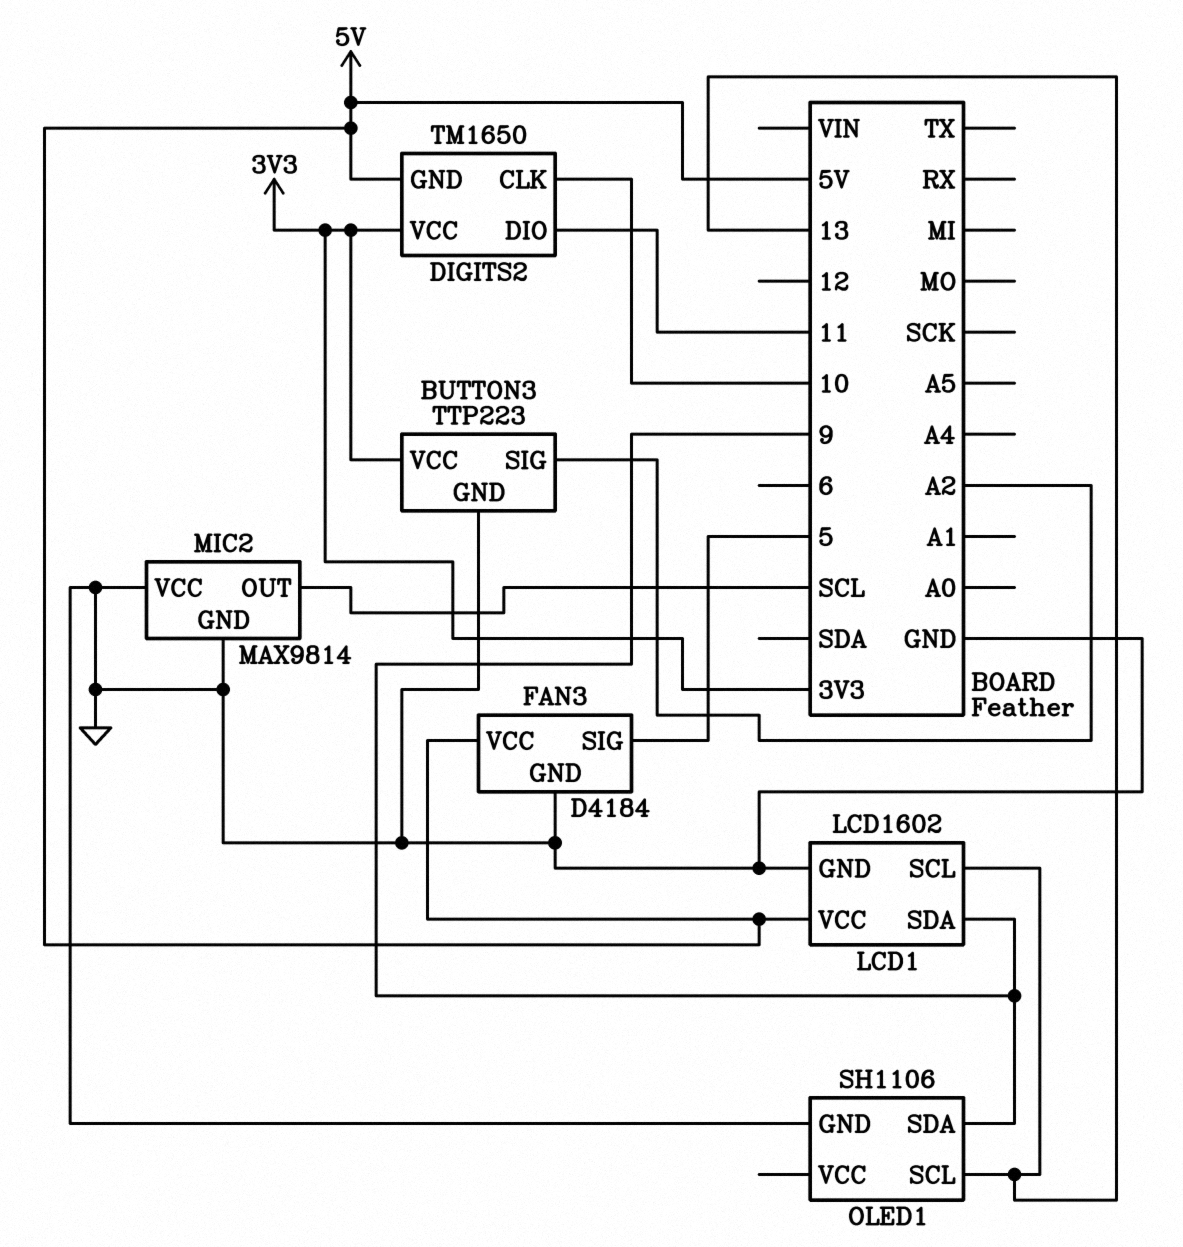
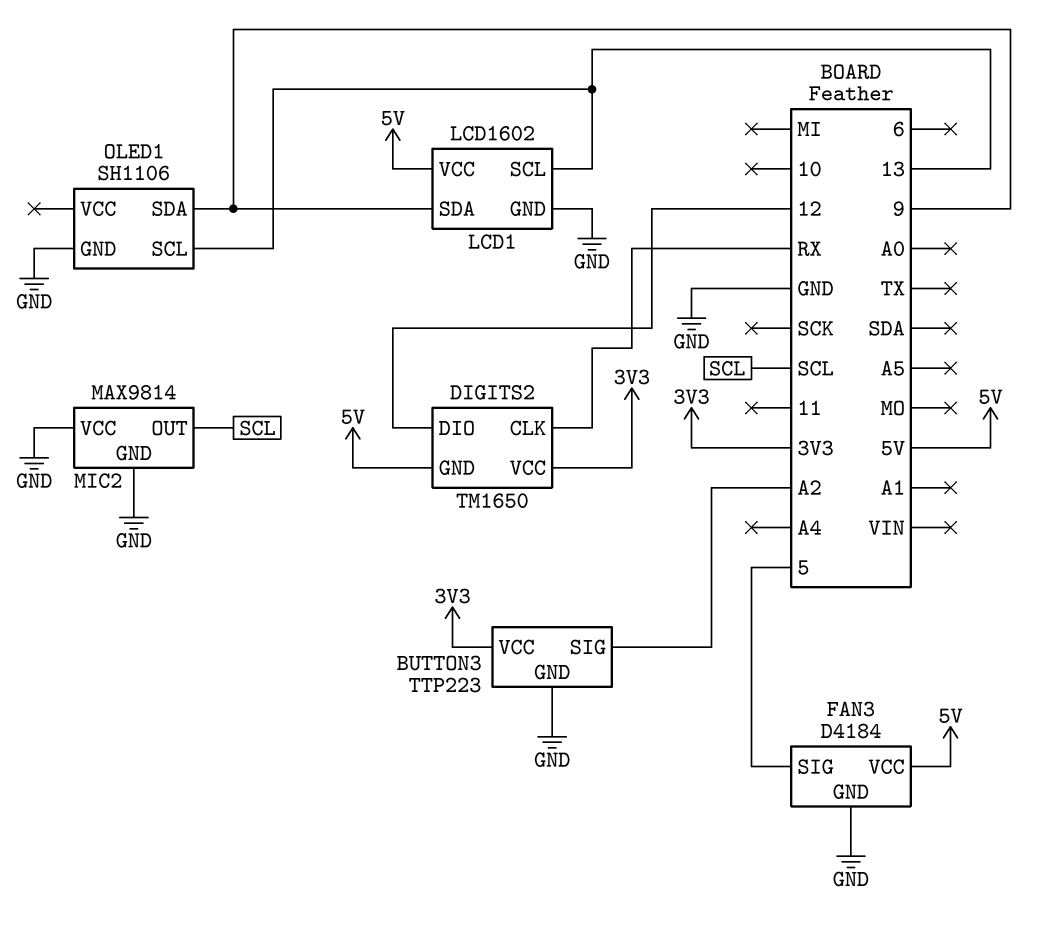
DIGITS2 pin CLK: 10 -> RX
DIGITS2 pin DIO: 11 -> 12

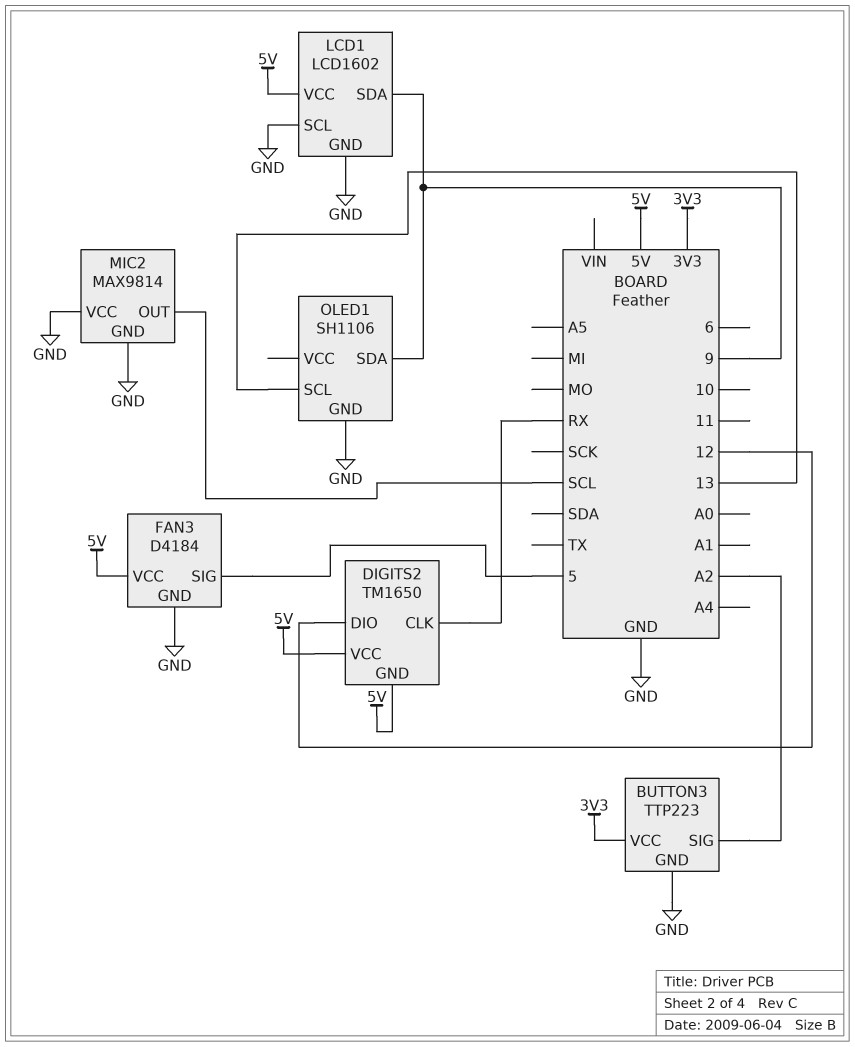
DIGITS2 pin VCC: 3V3 -> 5V
LCD1 pin SCL: 13 -> GND

